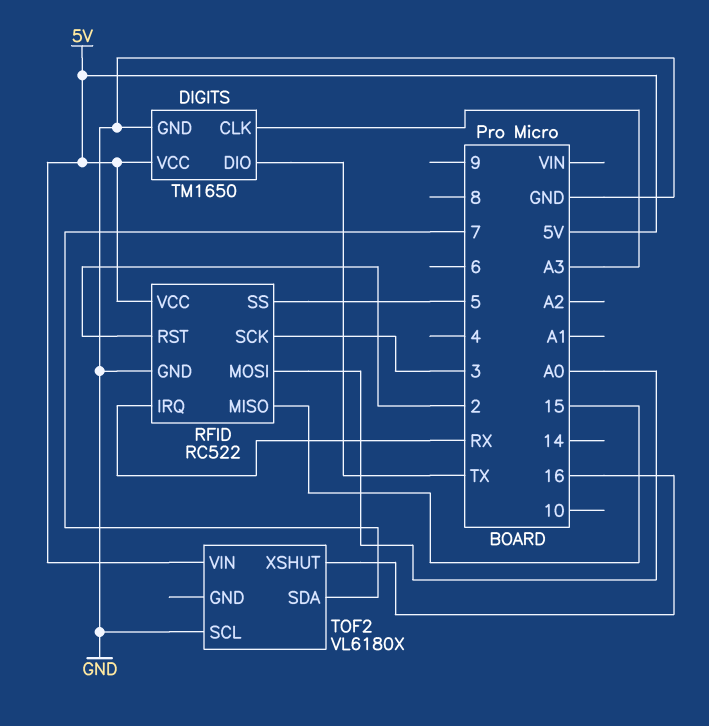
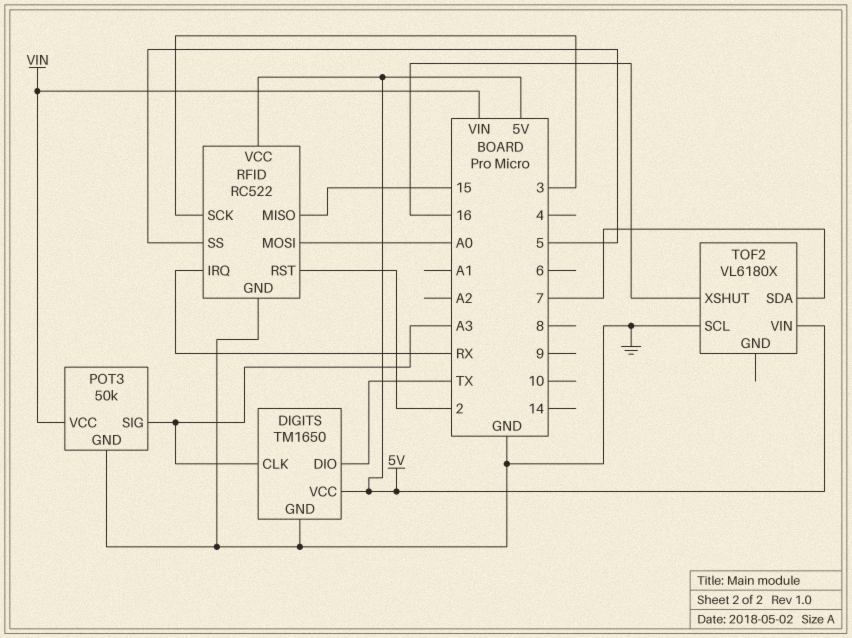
POT3: none -> 50k
POT3 pin GND: none -> GND
POT3 pin SIG: none -> A3
POT3 pin VCC: none -> VIN

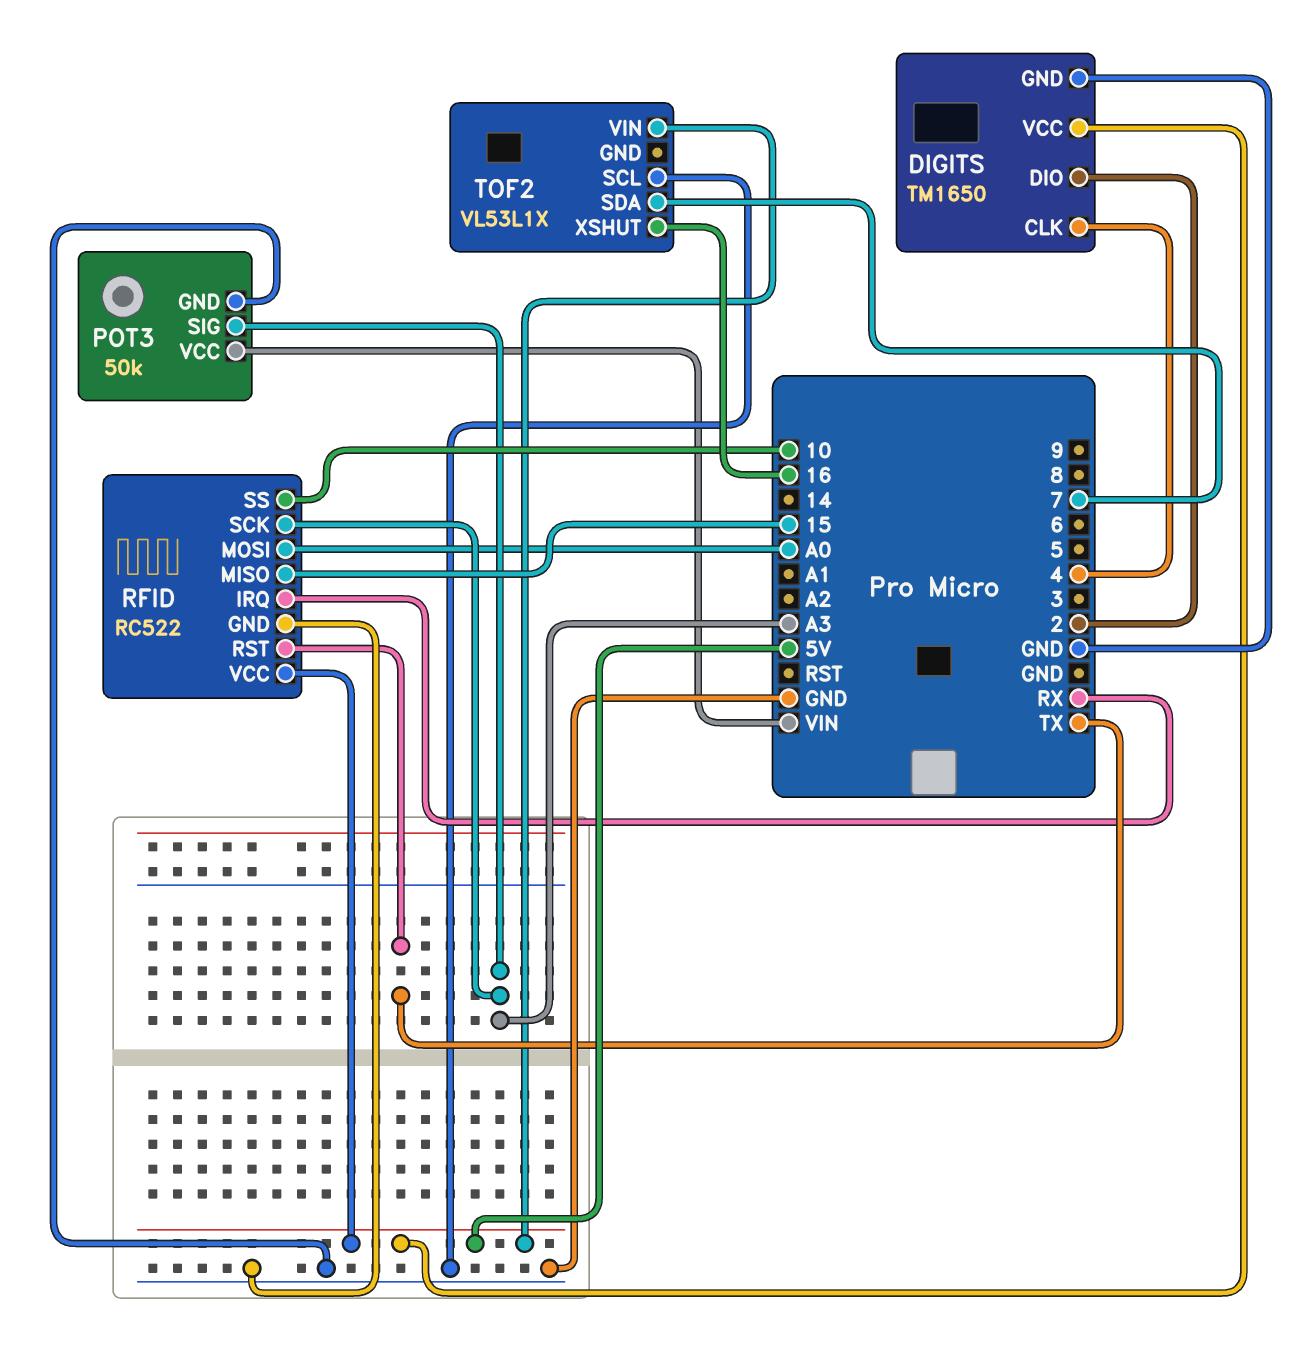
DIGITS pin CLK: A3 -> 4
DIGITS pin DIO: TX -> 2
RFID pin RST: 2 -> TX
RFID pin SCK: 3 -> A3
RFID pin SS: 5 -> 10
TOF2: VL6180X -> VL53L1X

